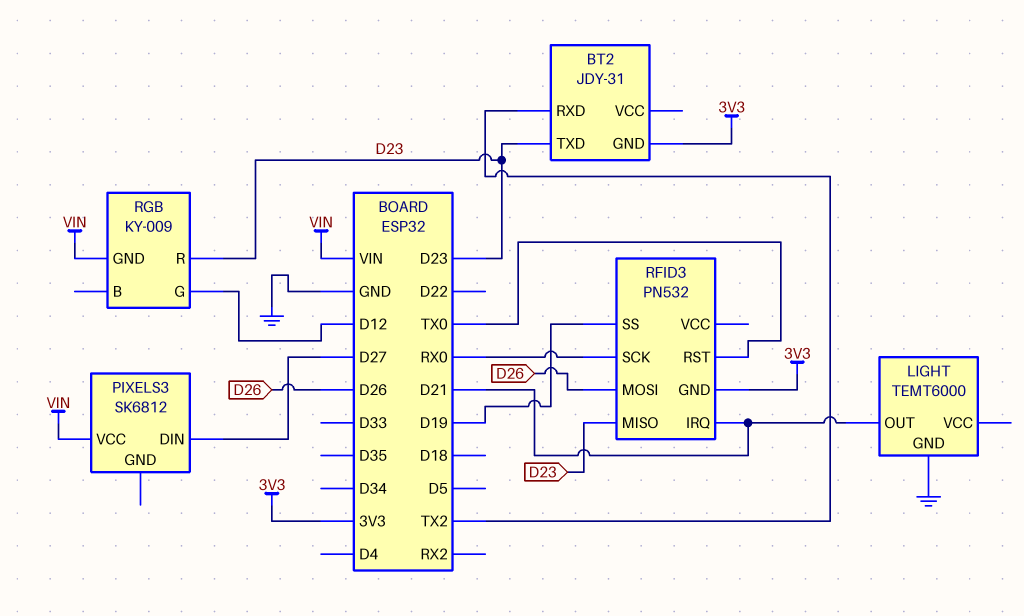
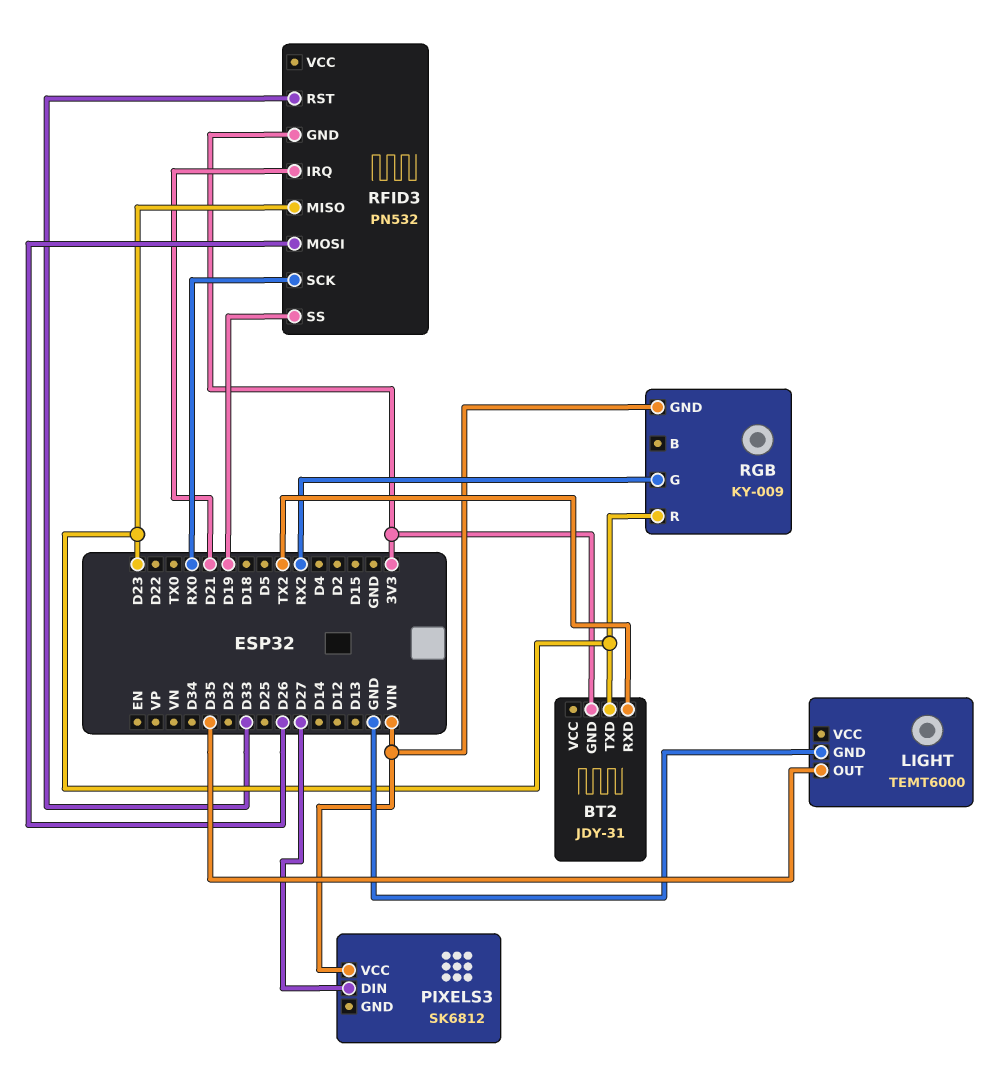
LIGHT pin OUT: D21 -> D35
RFID3 pin RST: TX0 -> D33
RGB pin G: D12 -> RX2

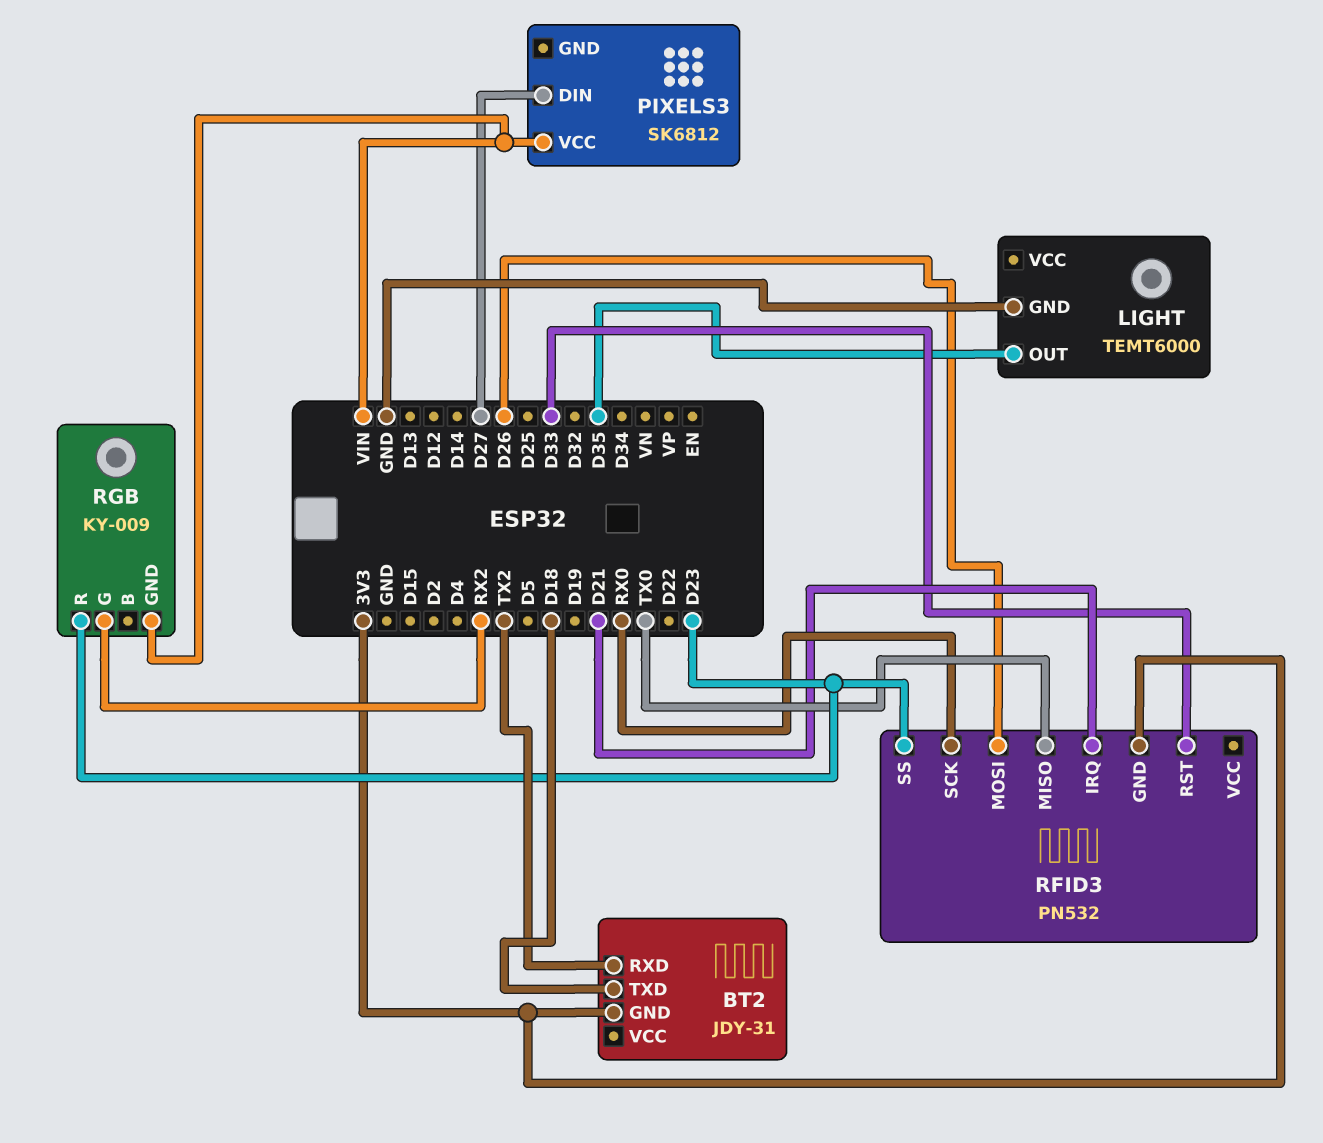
BT2 pin TXD: D23 -> D18
RFID3 pin MISO: D23 -> TX0
RFID3 pin SS: D19 -> D23

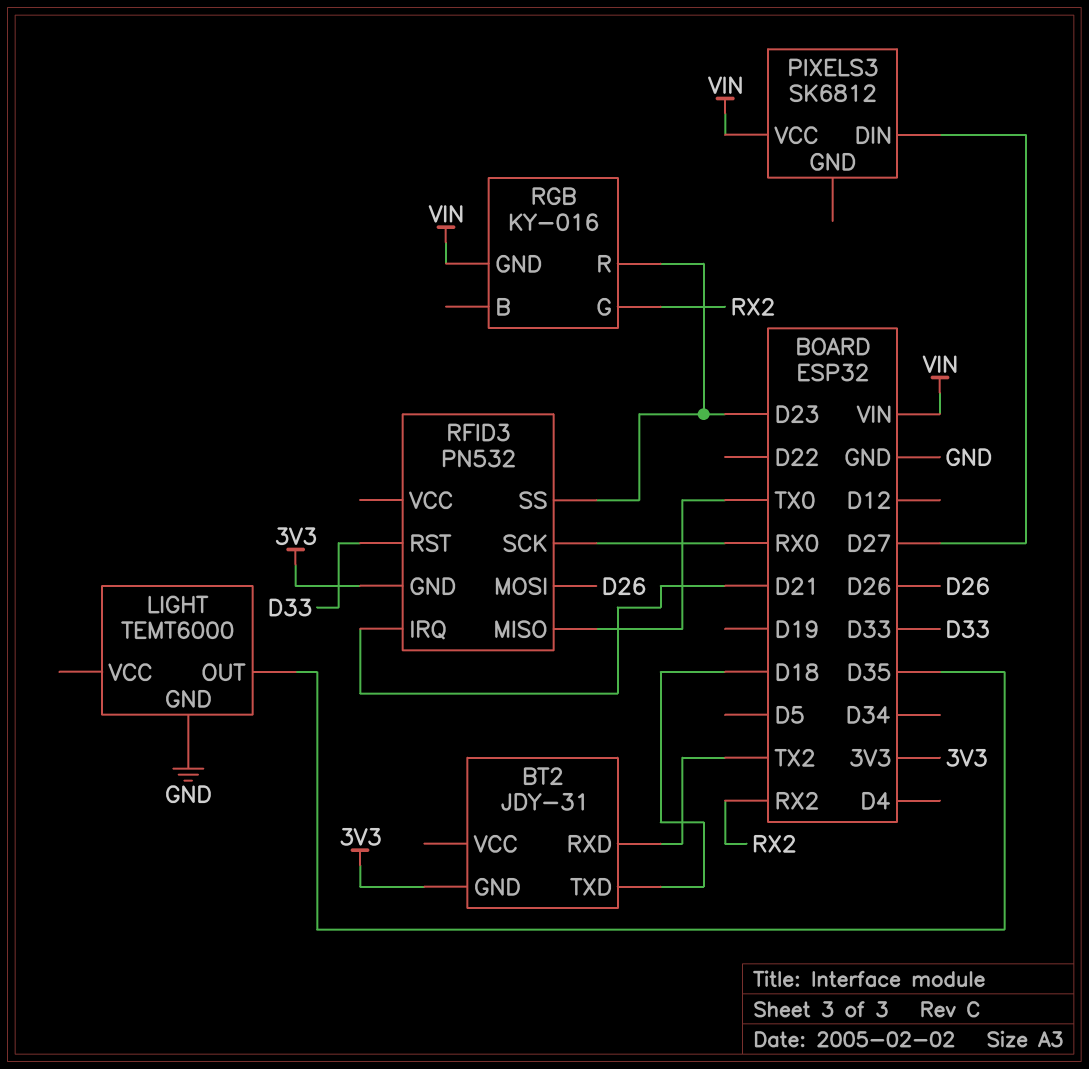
RGB: KY-009 -> KY-016

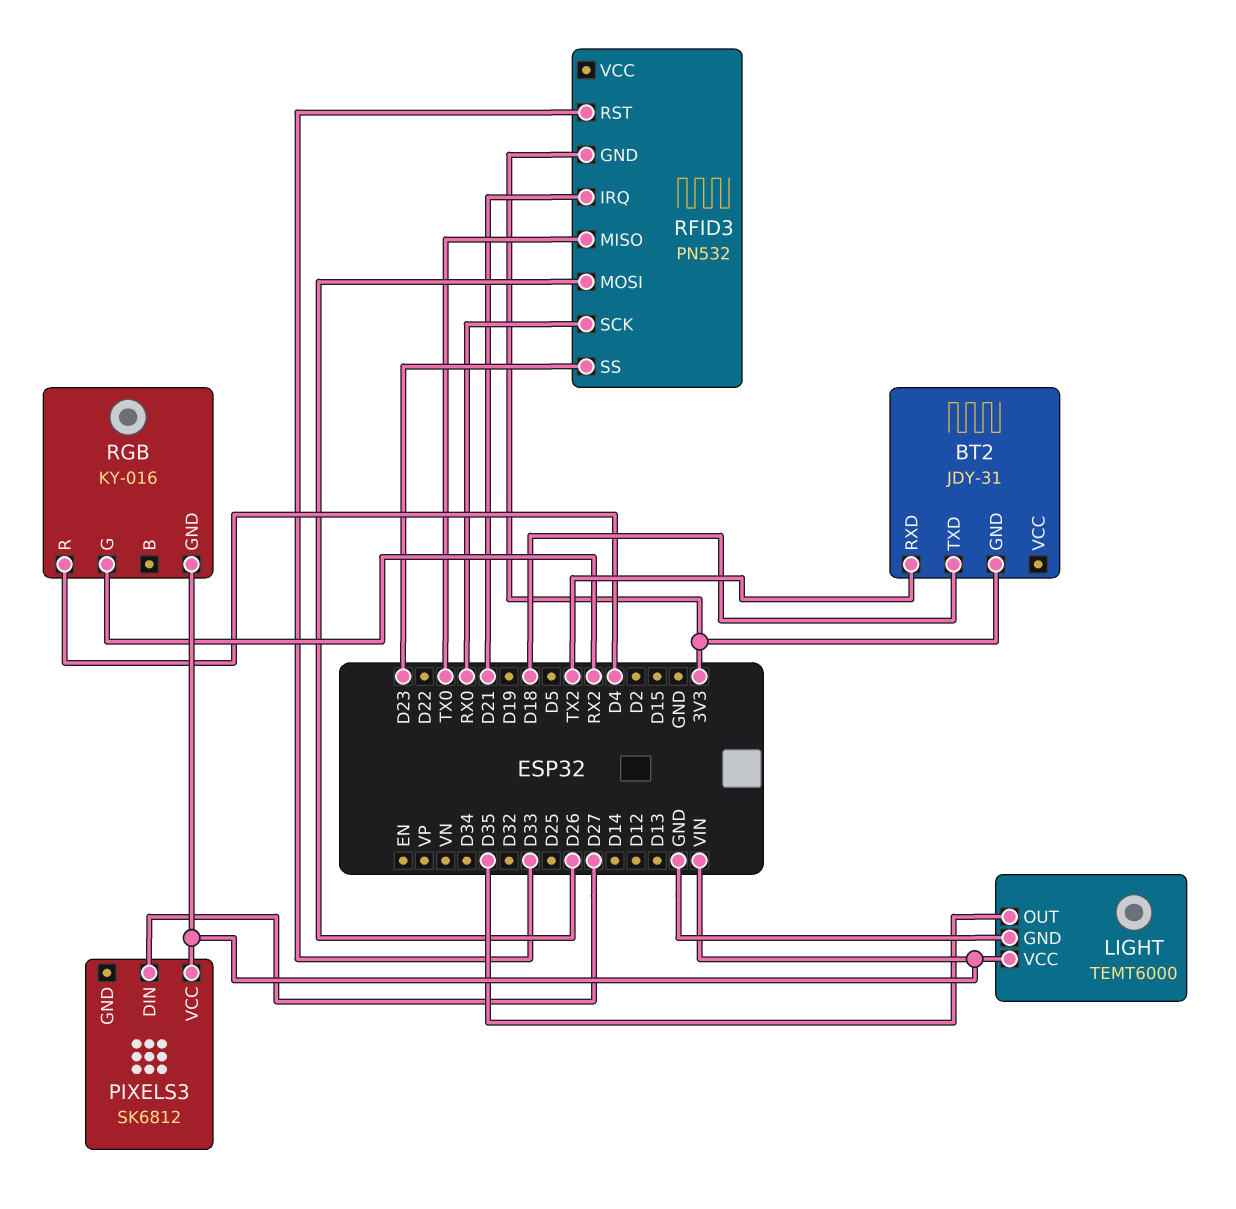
LIGHT pin VCC: none -> VIN
RGB pin R: D23 -> D4

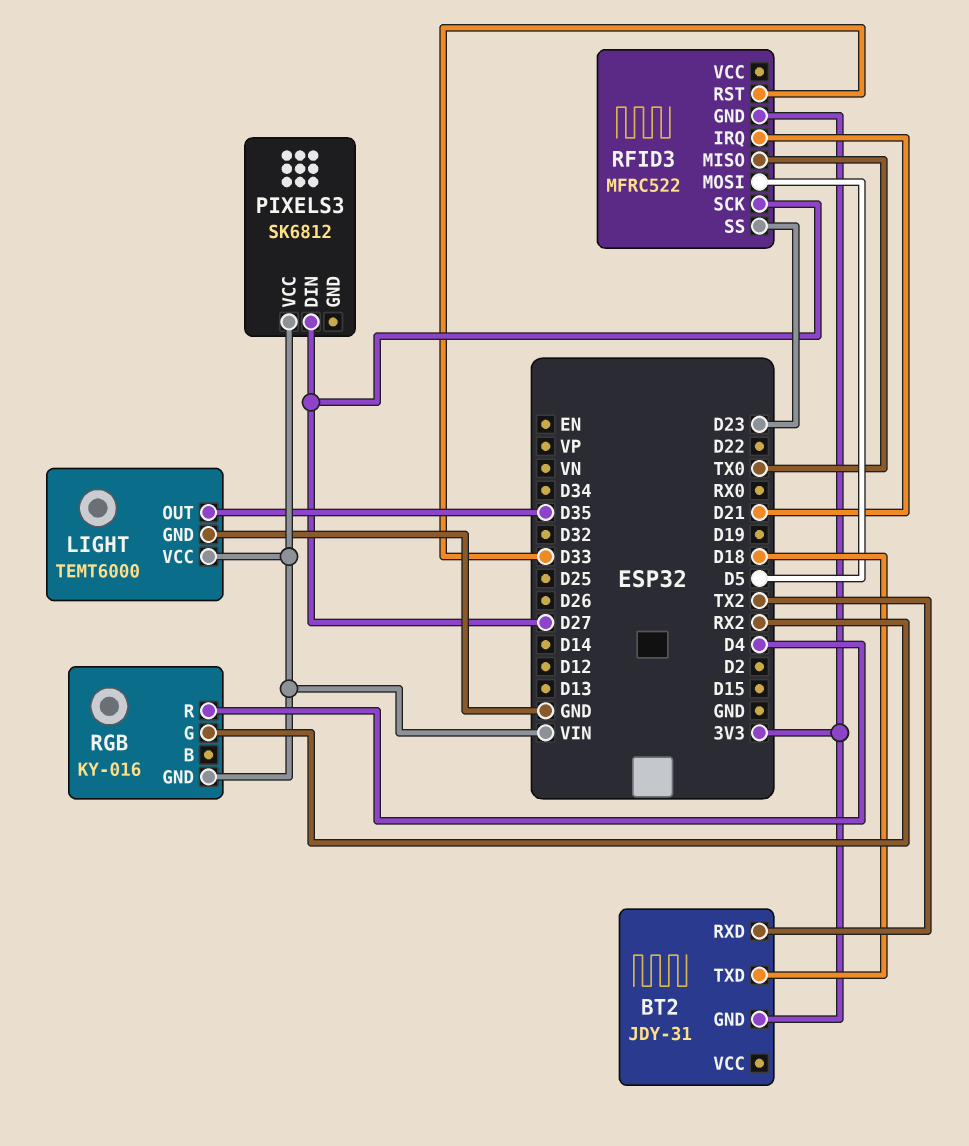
RFID3: PN532 -> MFRC522
RFID3 pin MOSI: D26 -> D5
RFID3 pin SCK: RX0 -> D27

